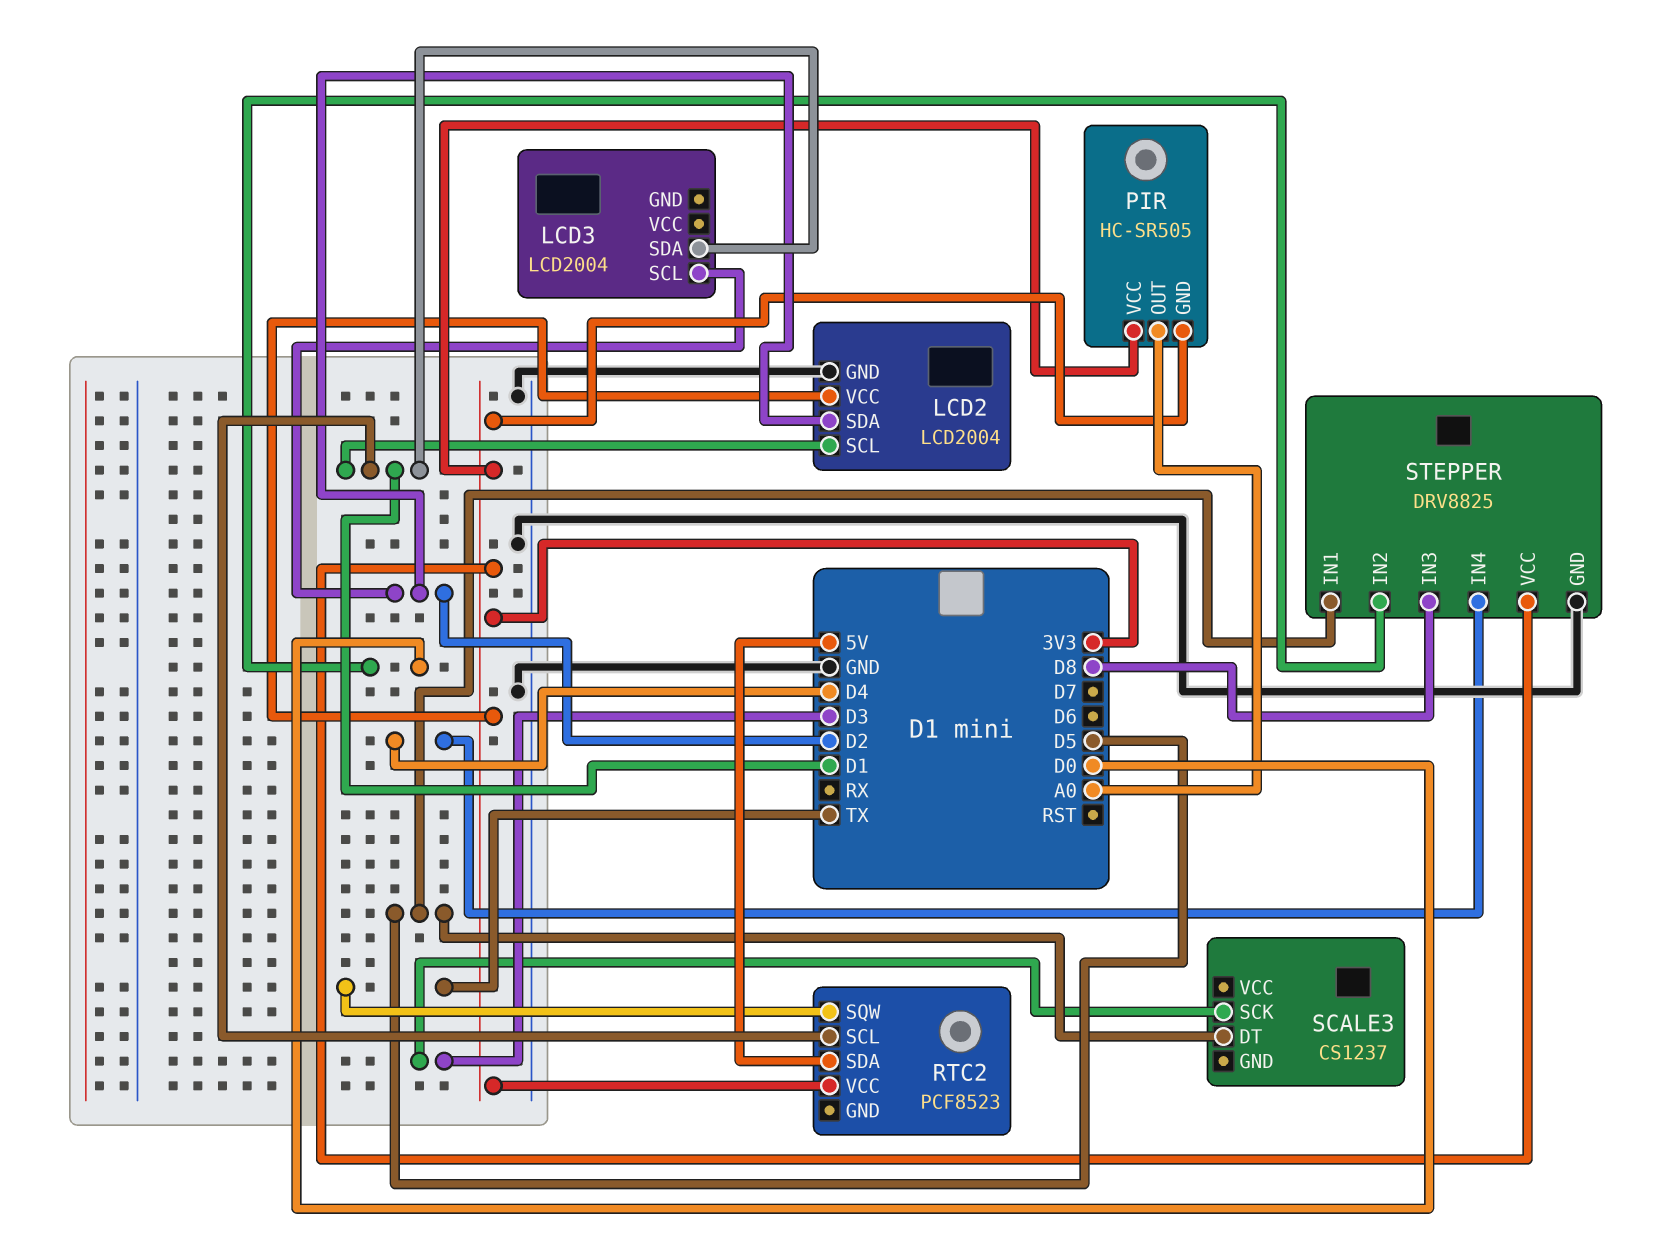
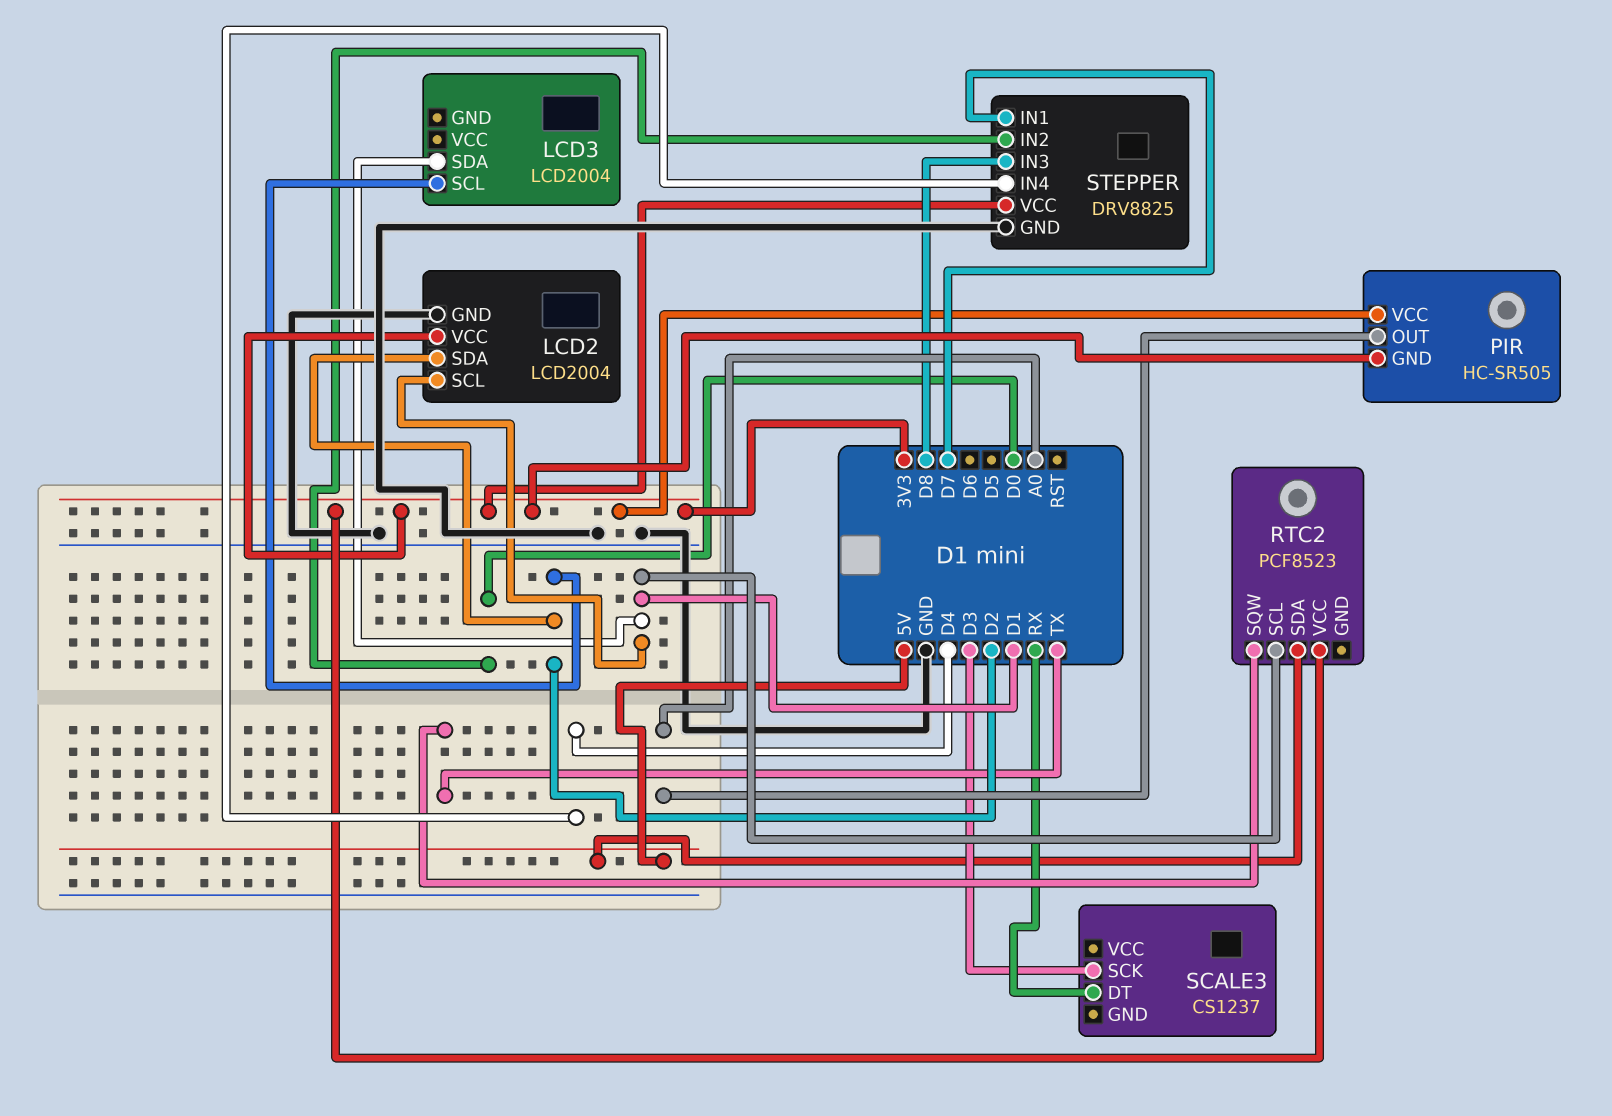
SCALE3 pin DT: D5 -> RX
STEPPER pin IN1: D5 -> D7

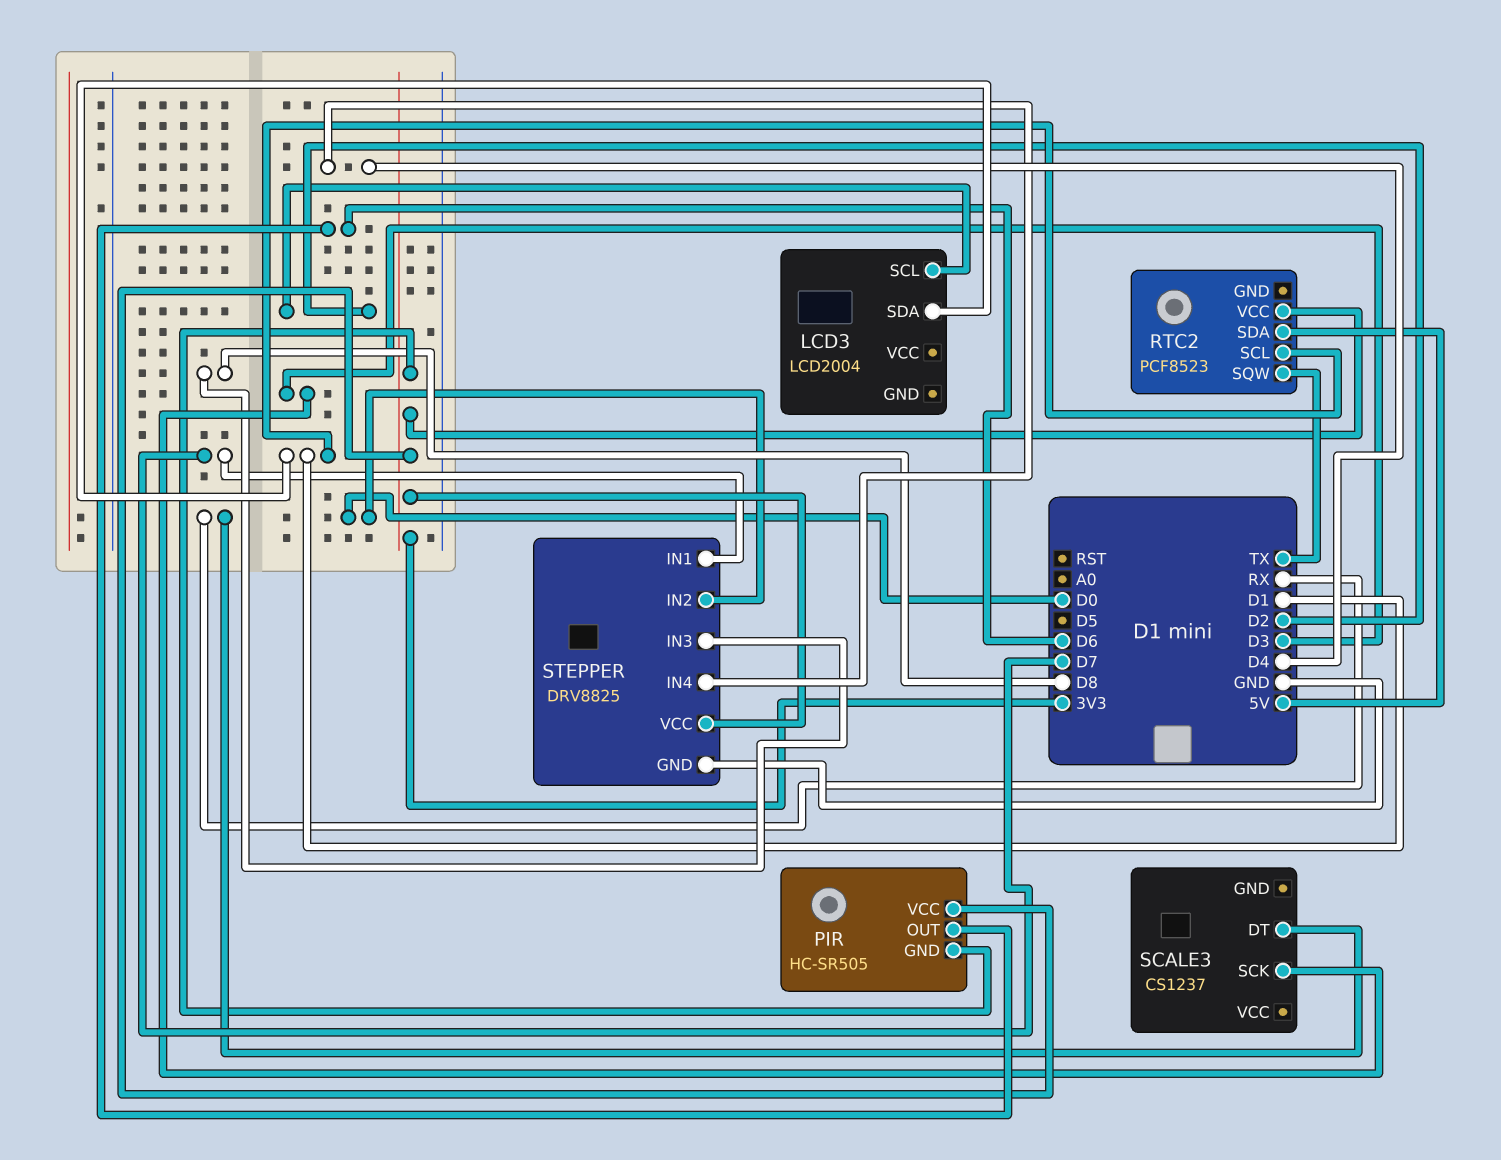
LCD2: LCD2004 -> none
LCD2 pin GND: GND -> none
LCD2 pin SCL: D1 -> none
LCD2 pin SDA: D2 -> none
LCD2 pin VCC: 3V3 -> none
PIR pin OUT: A0 -> D6

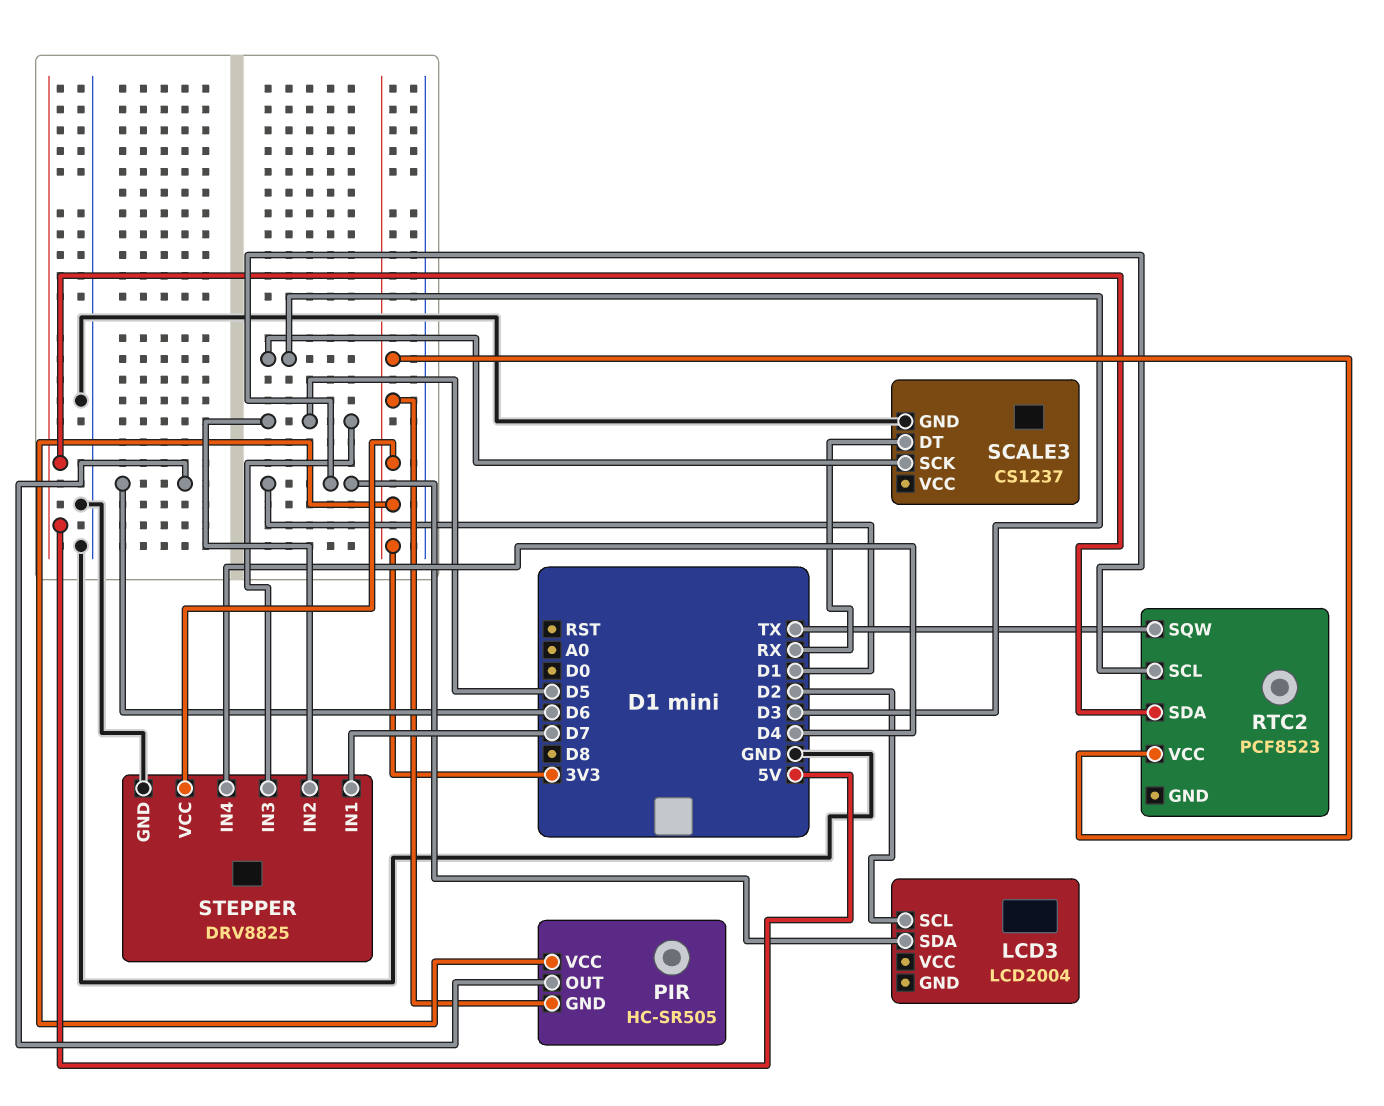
SCALE3 pin GND: none -> GND
STEPPER pin IN2: D0 -> D5
STEPPER pin IN3: D8 -> D5

